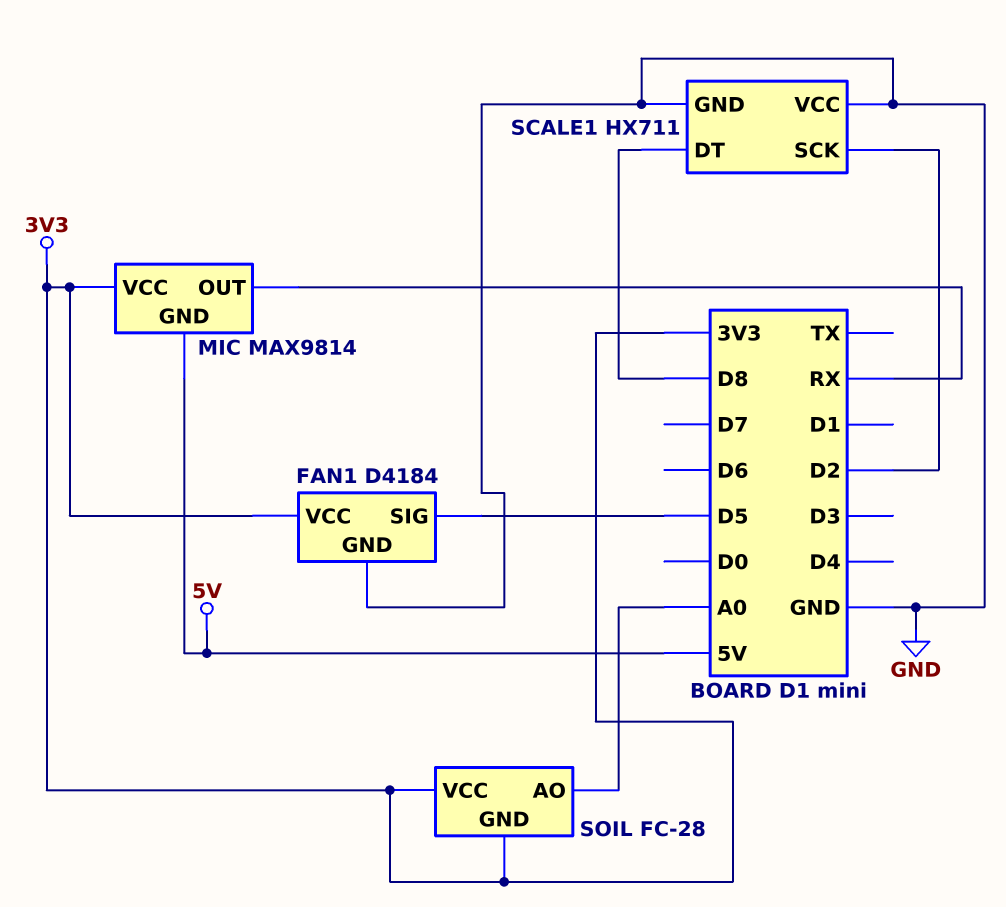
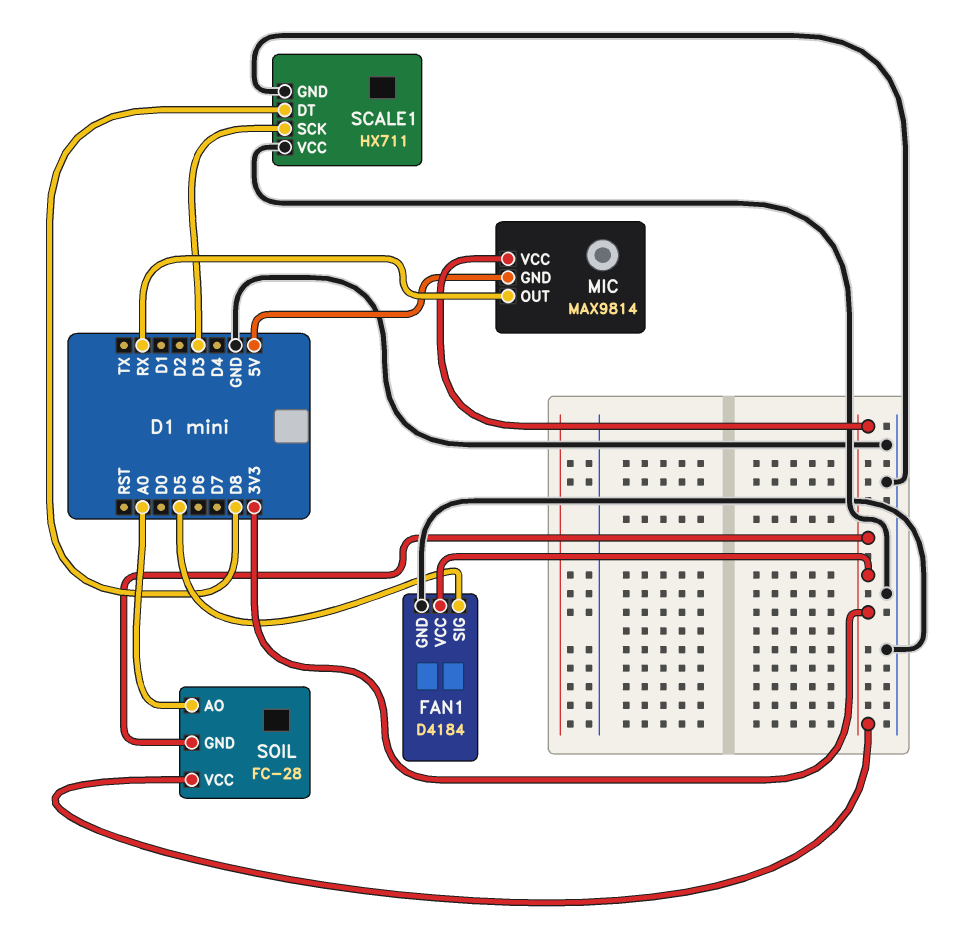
SCALE1 pin SCK: D2 -> D3

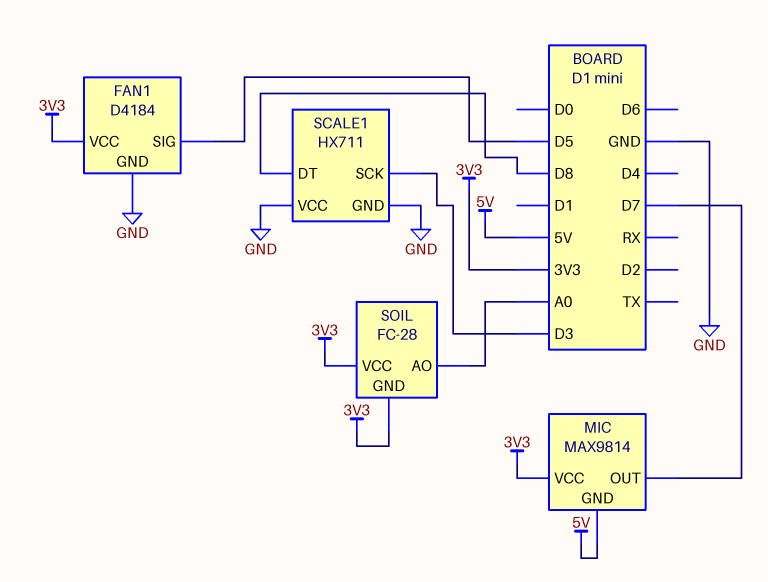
MIC pin OUT: RX -> D7

